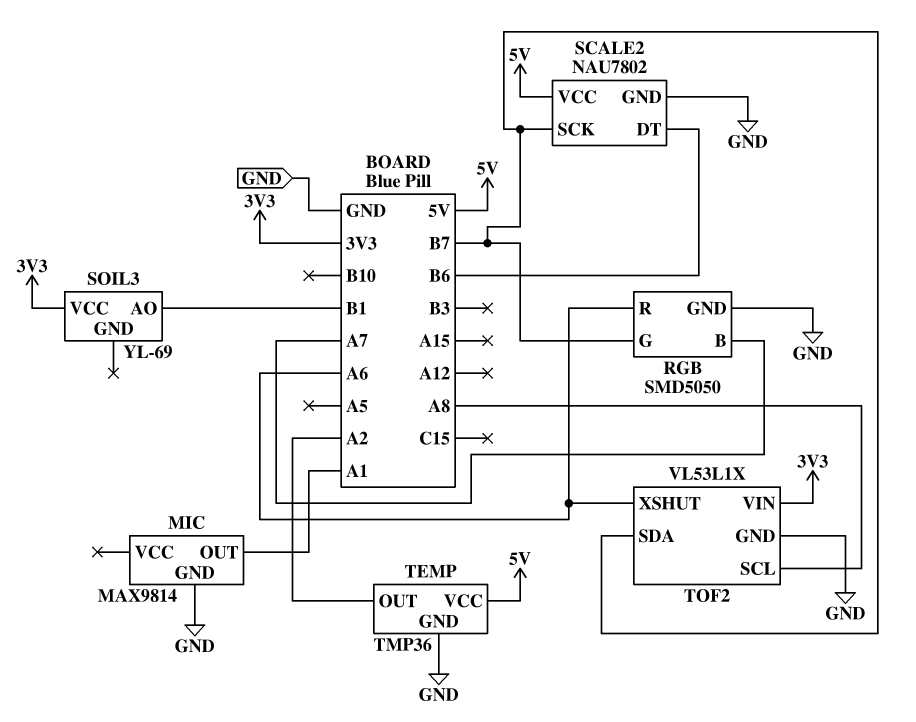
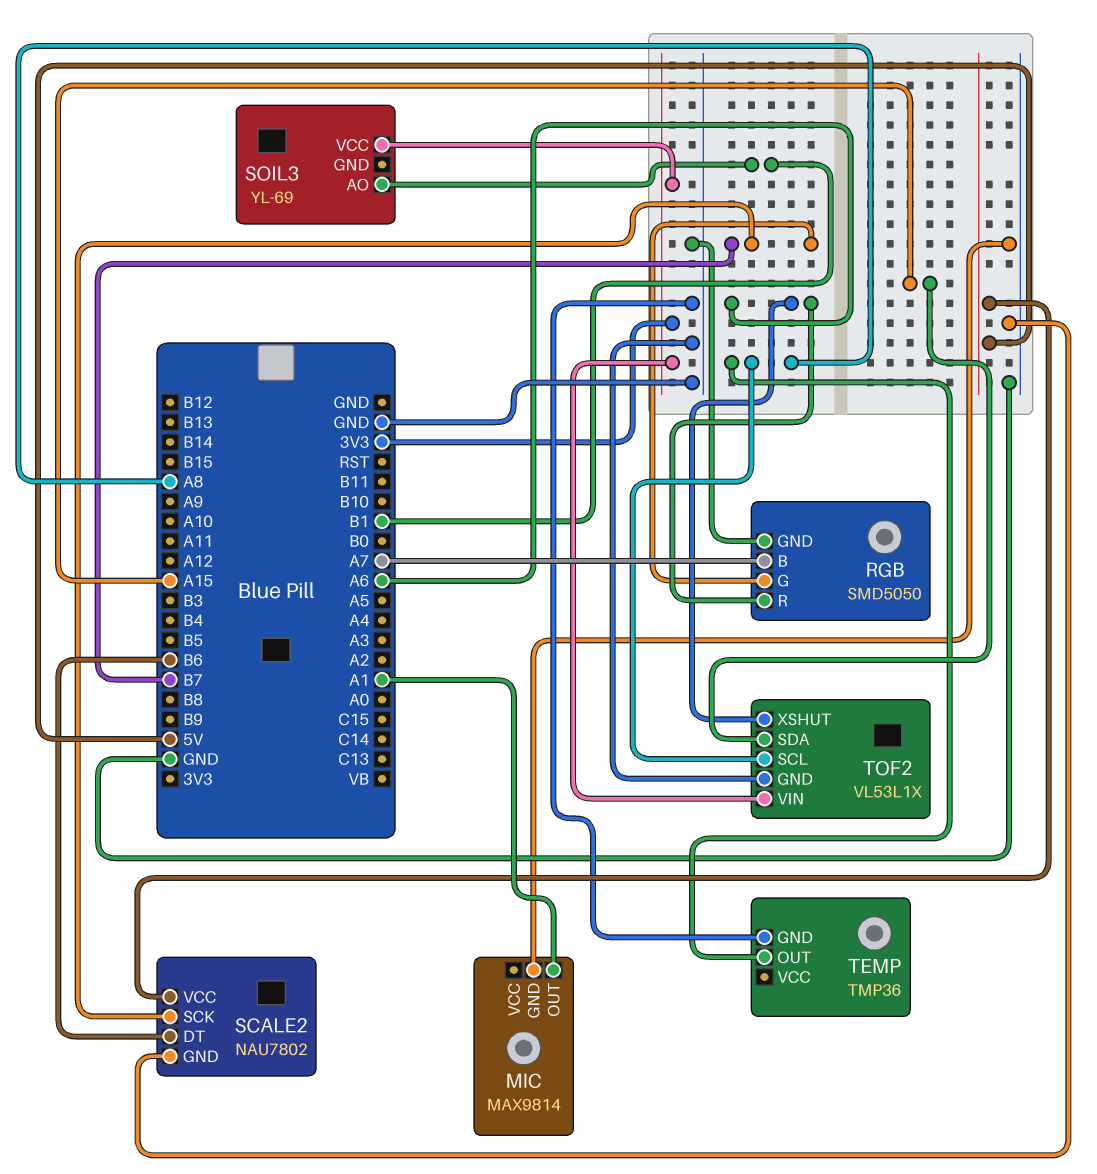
TEMP pin OUT: A2 -> A8
TEMP pin VCC: 5V -> none
TOF2 pin SDA: B7 -> A15

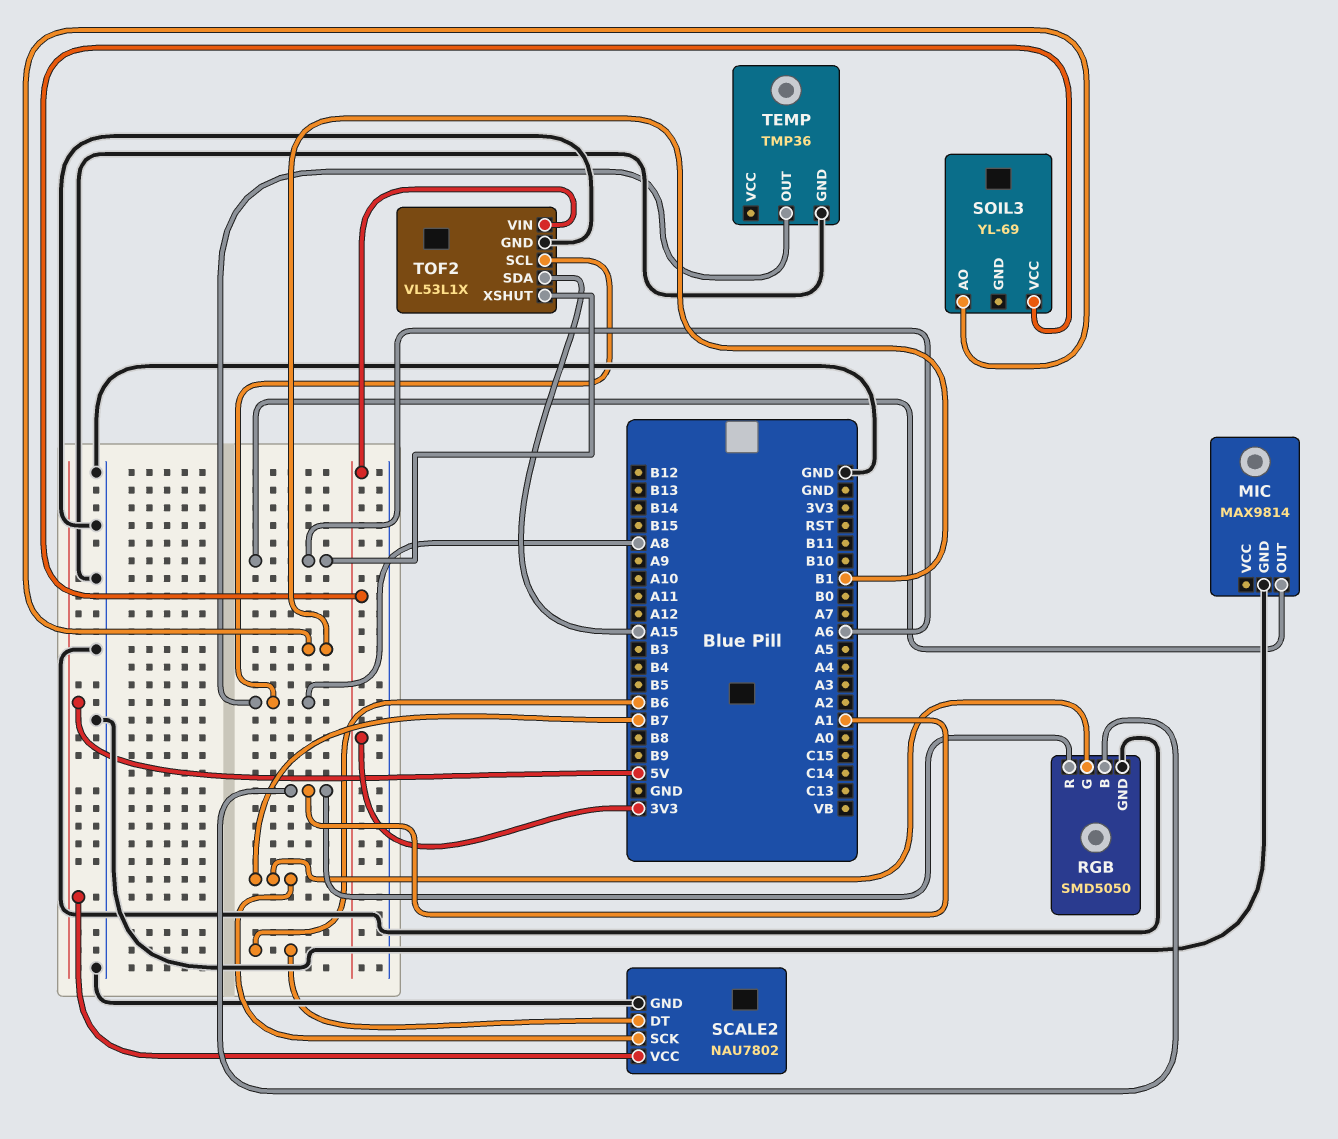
MIC pin OUT: A1 -> A6
RGB pin B: A7 -> A1
RGB pin R: A6 -> A1

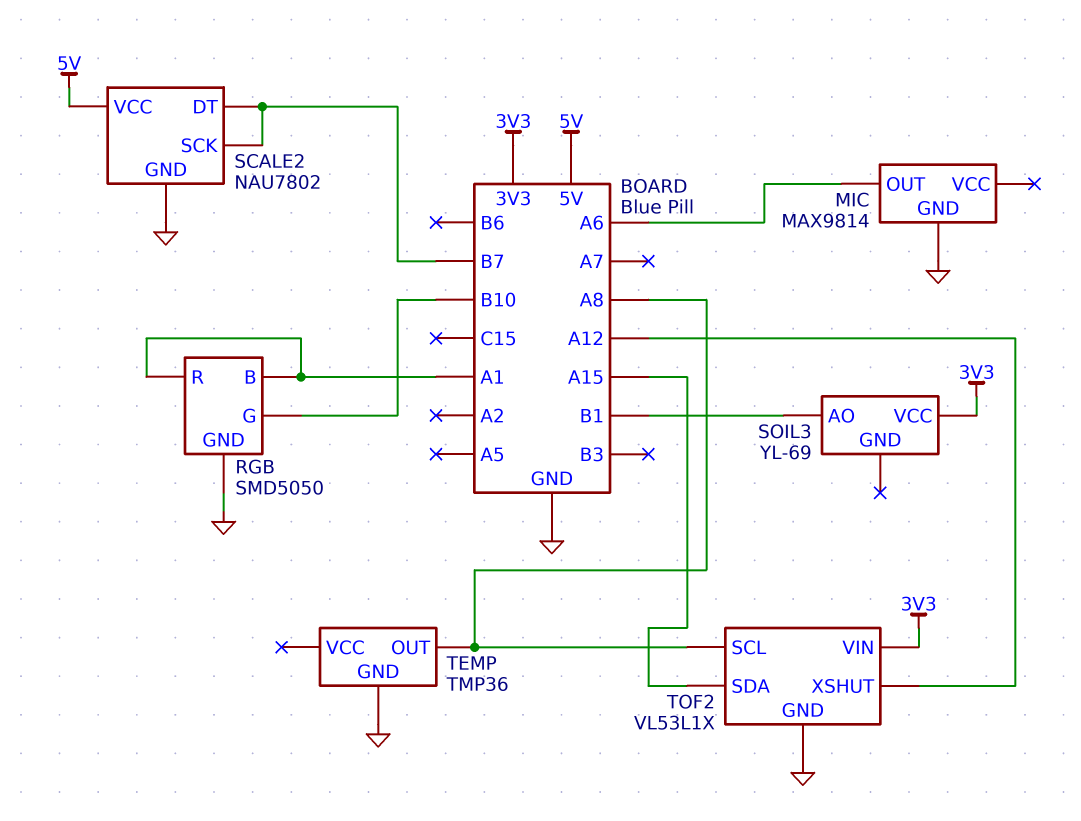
RGB pin G: B7 -> B10
SCALE2 pin DT: B6 -> B7
TOF2 pin XSHUT: A6 -> A12

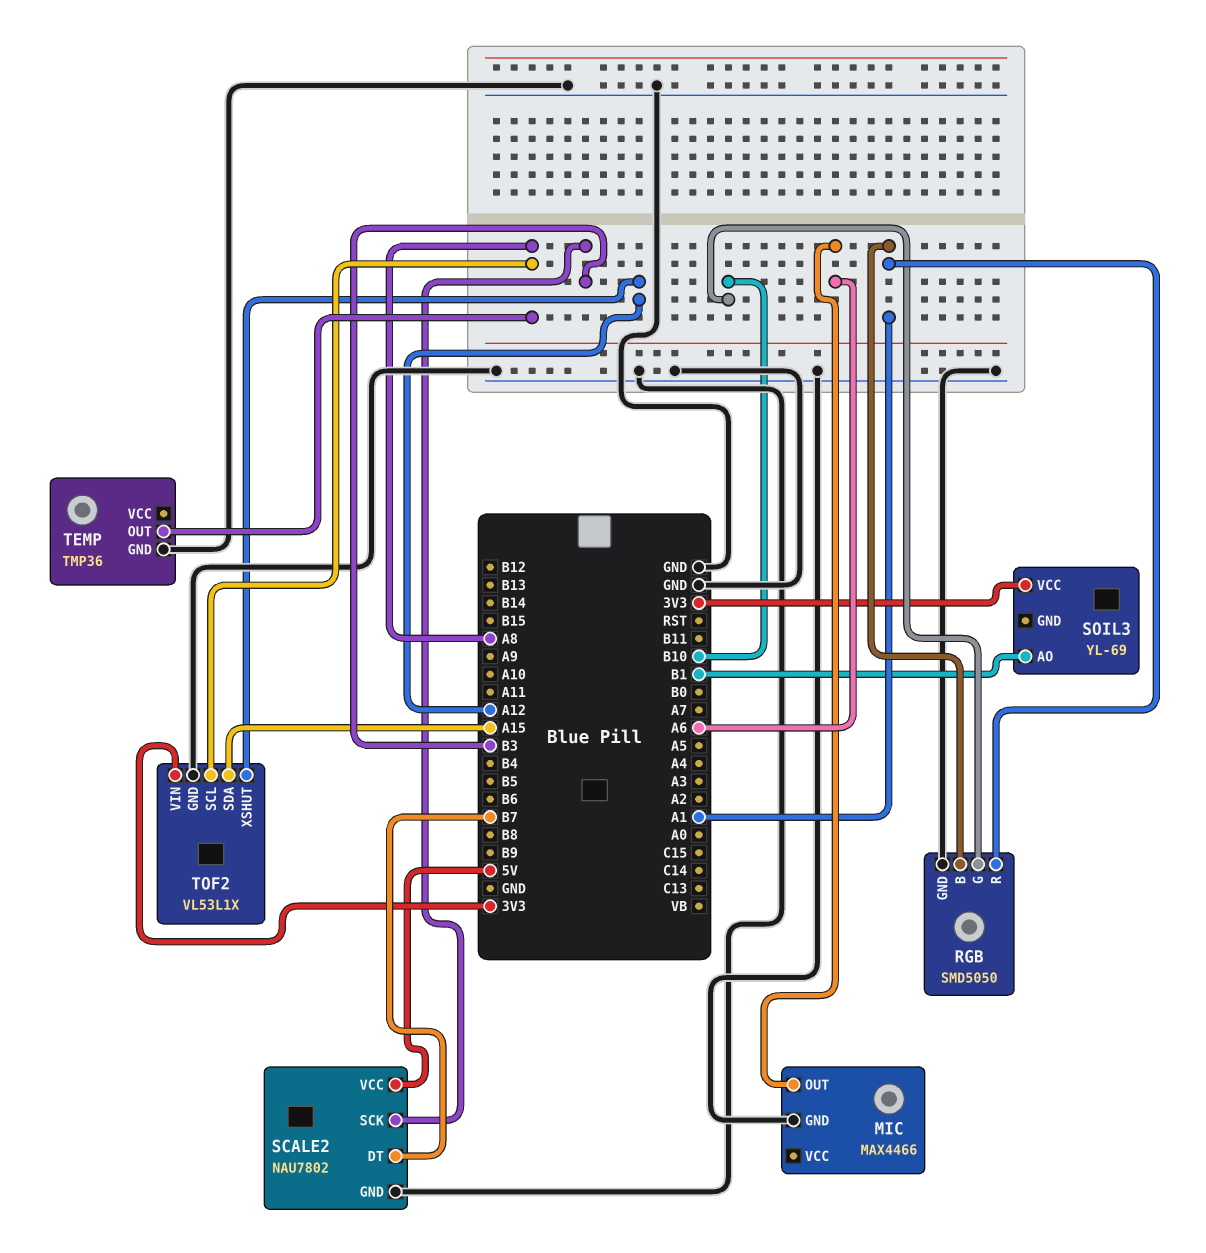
MIC: MAX9814 -> MAX4466
SCALE2 pin SCK: B7 -> B3

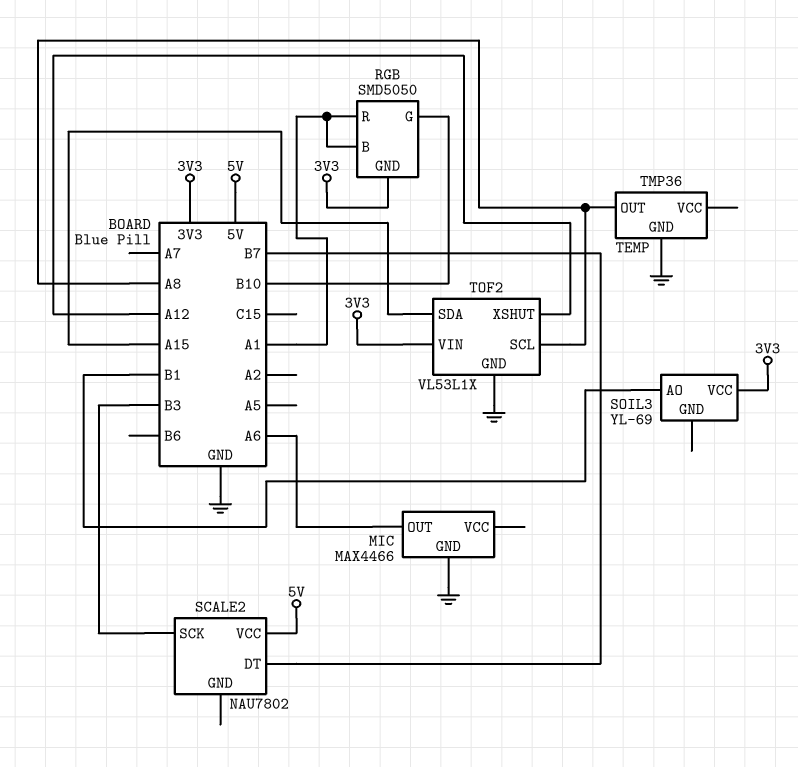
RGB pin GND: GND -> 3V3
SCALE2 pin GND: GND -> none

